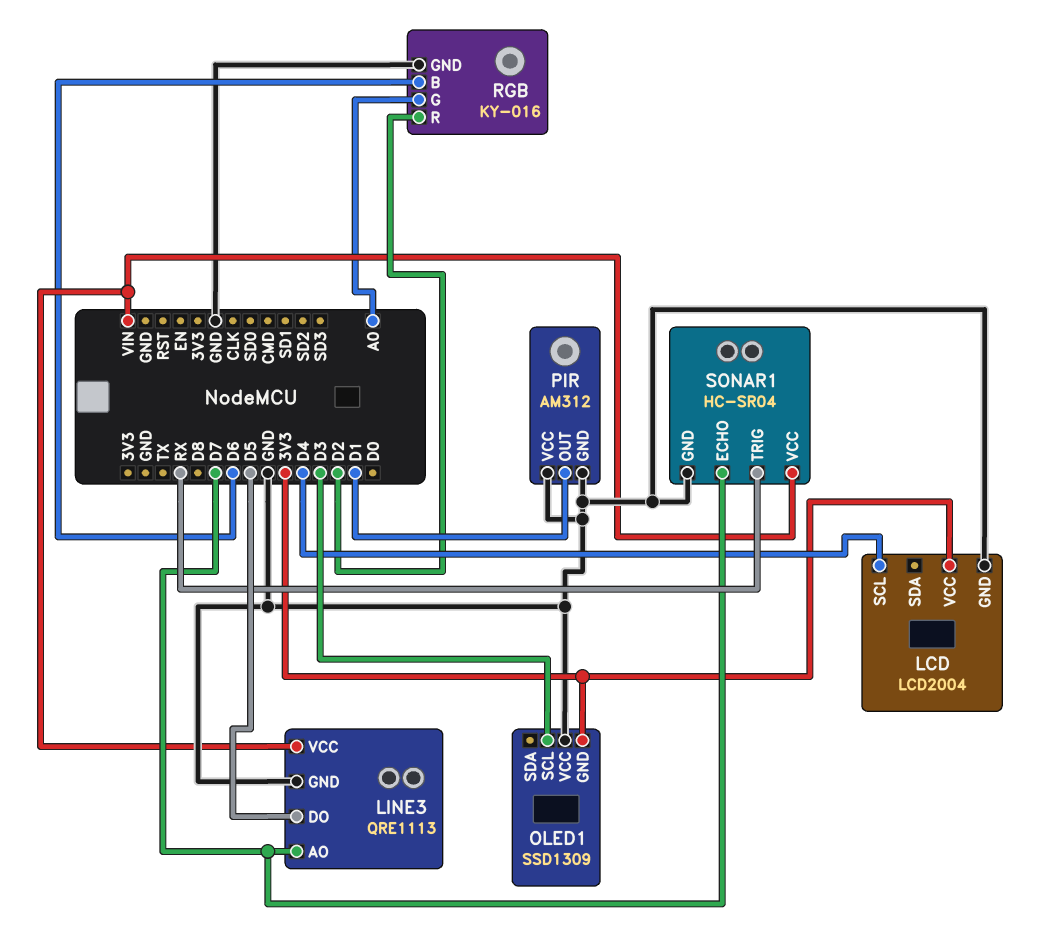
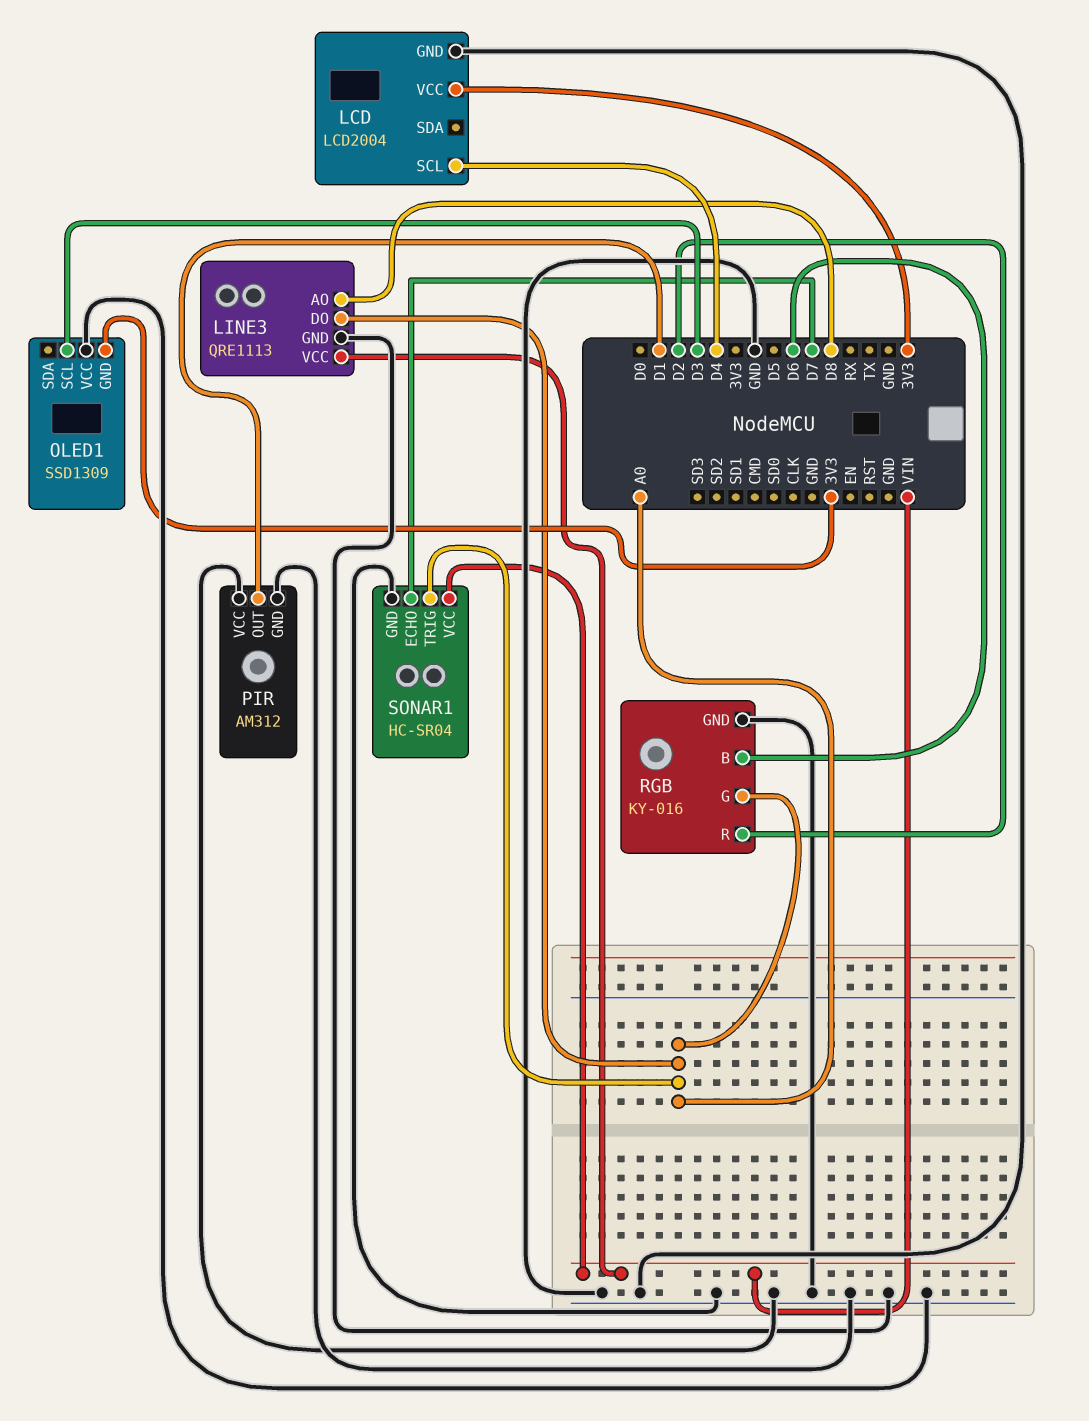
LINE3 pin AO: D7 -> D8
LINE3 pin DO: D5 -> A0
SONAR1 pin TRIG: RX -> A0

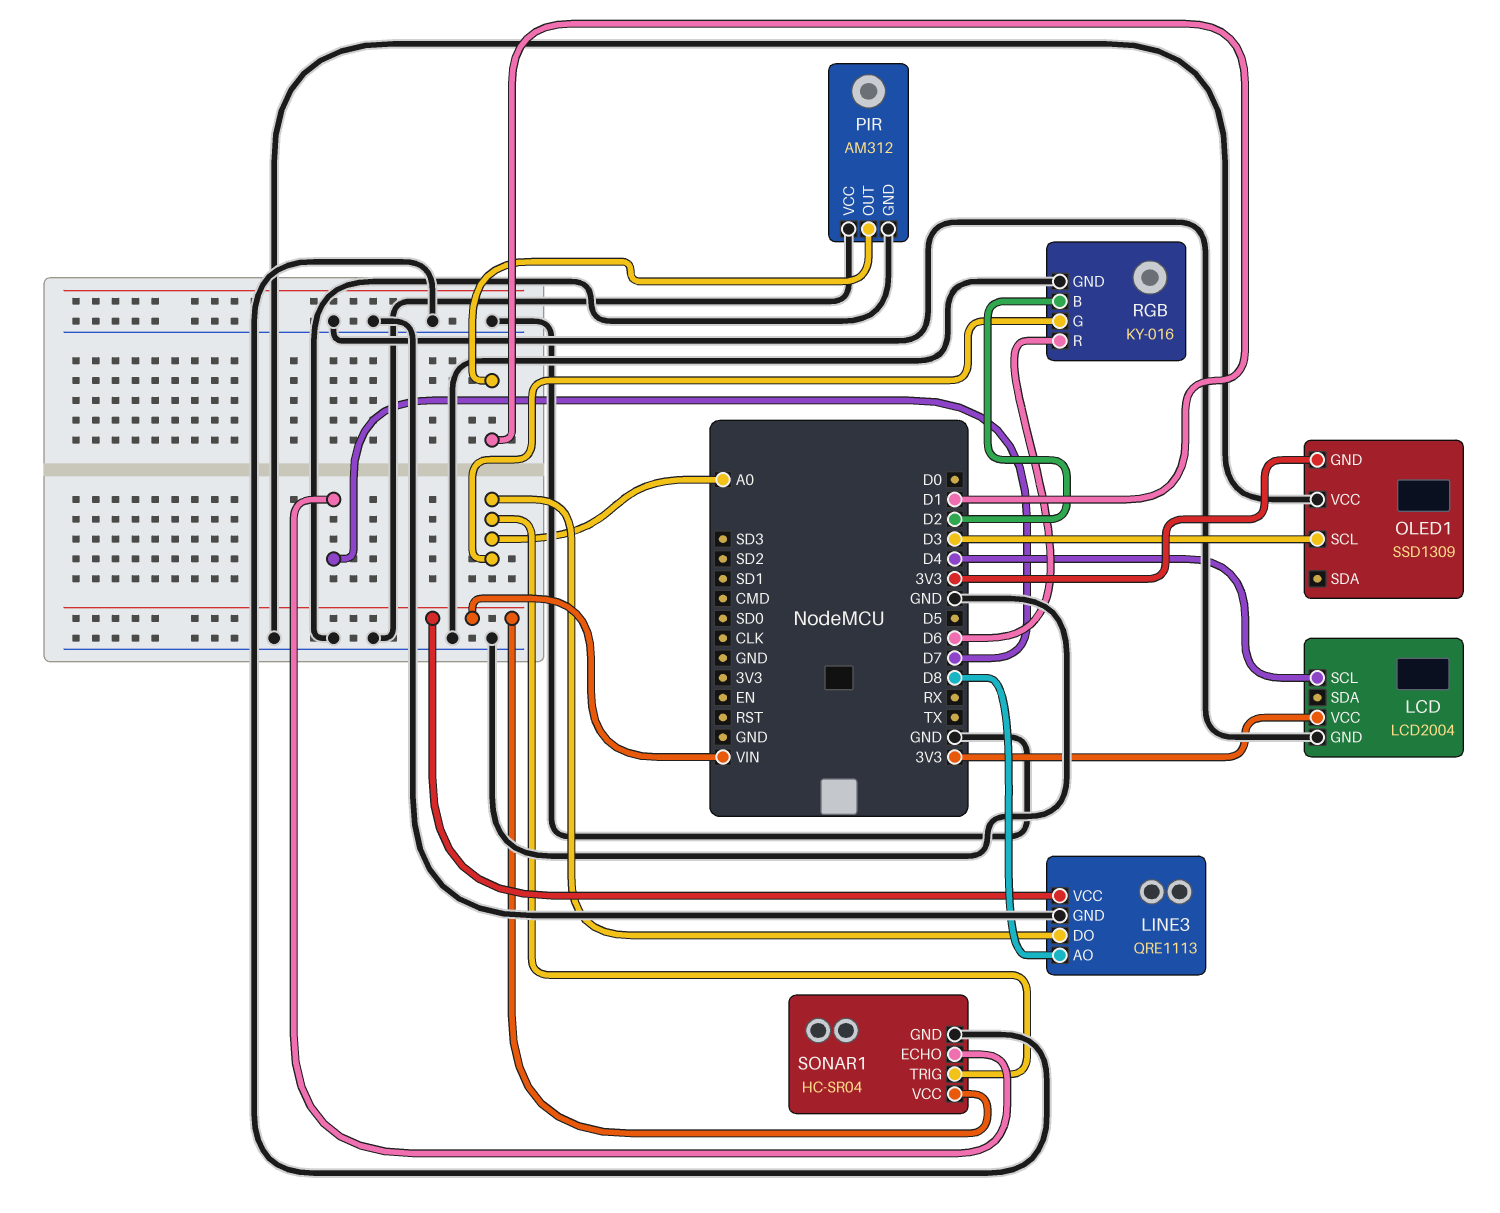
RGB pin B: D6 -> D2
RGB pin R: D2 -> D6

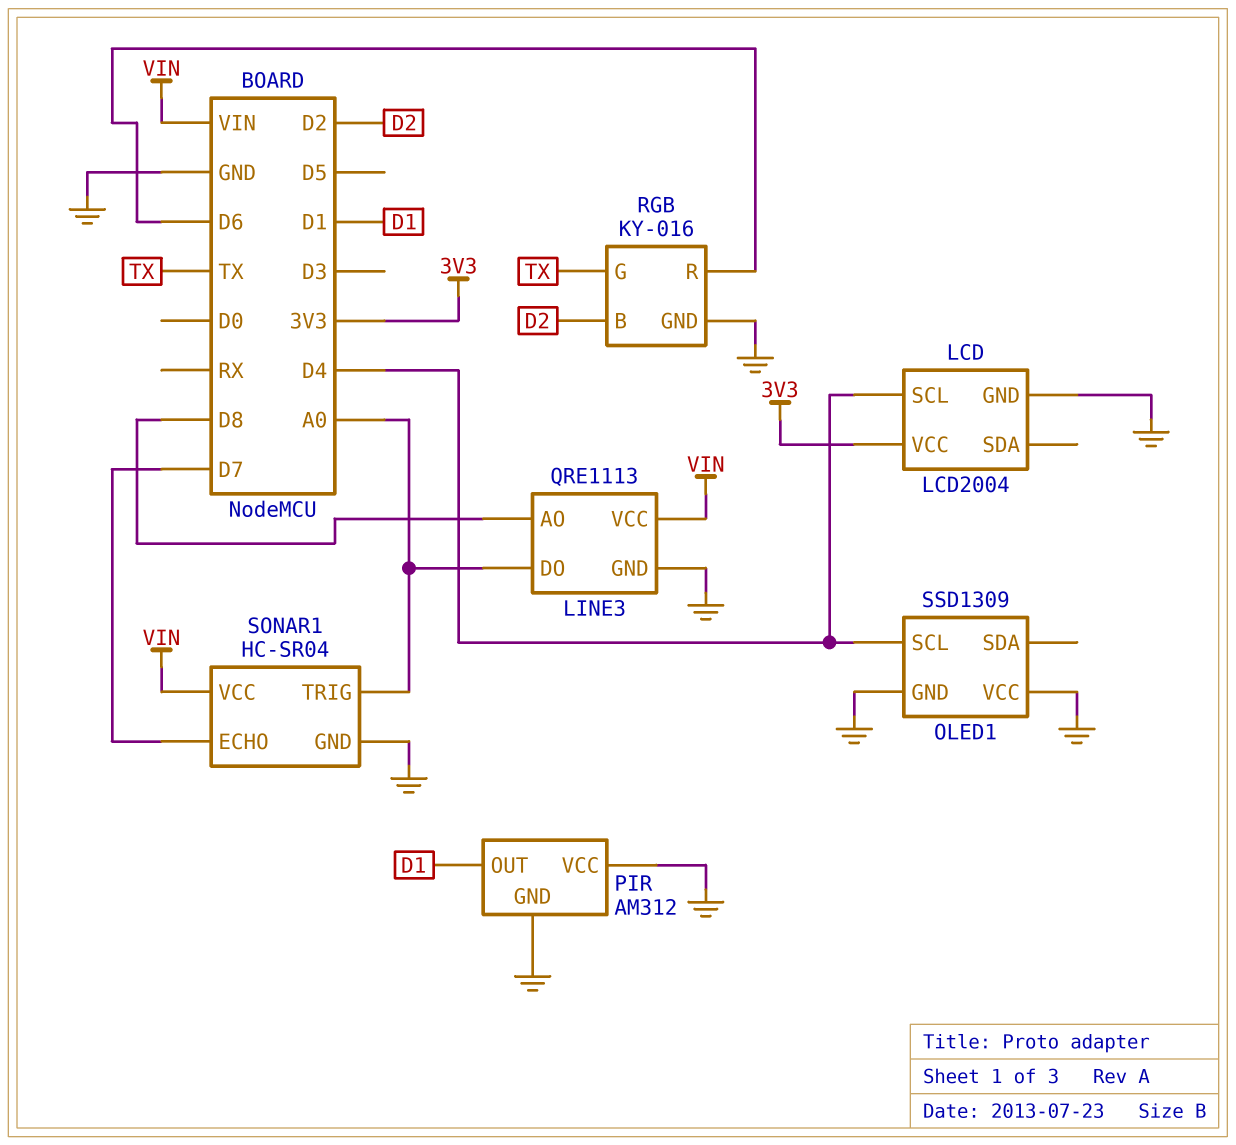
OLED1 pin GND: 3V3 -> GND
OLED1 pin SCL: D3 -> D4
RGB pin G: A0 -> TX

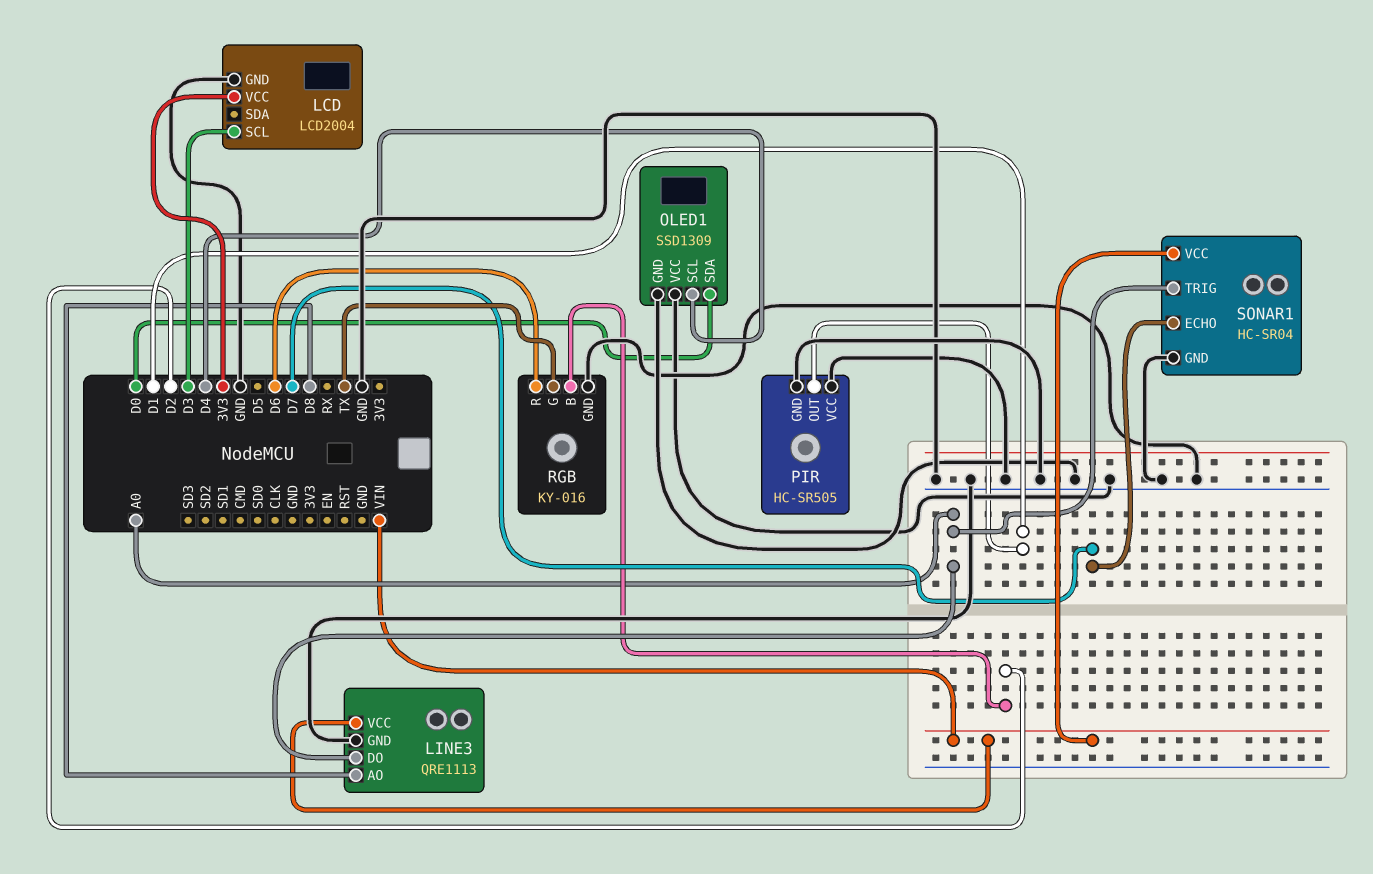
LCD pin SCL: D4 -> D3
OLED1 pin SDA: none -> D0
PIR: AM312 -> HC-SR505

